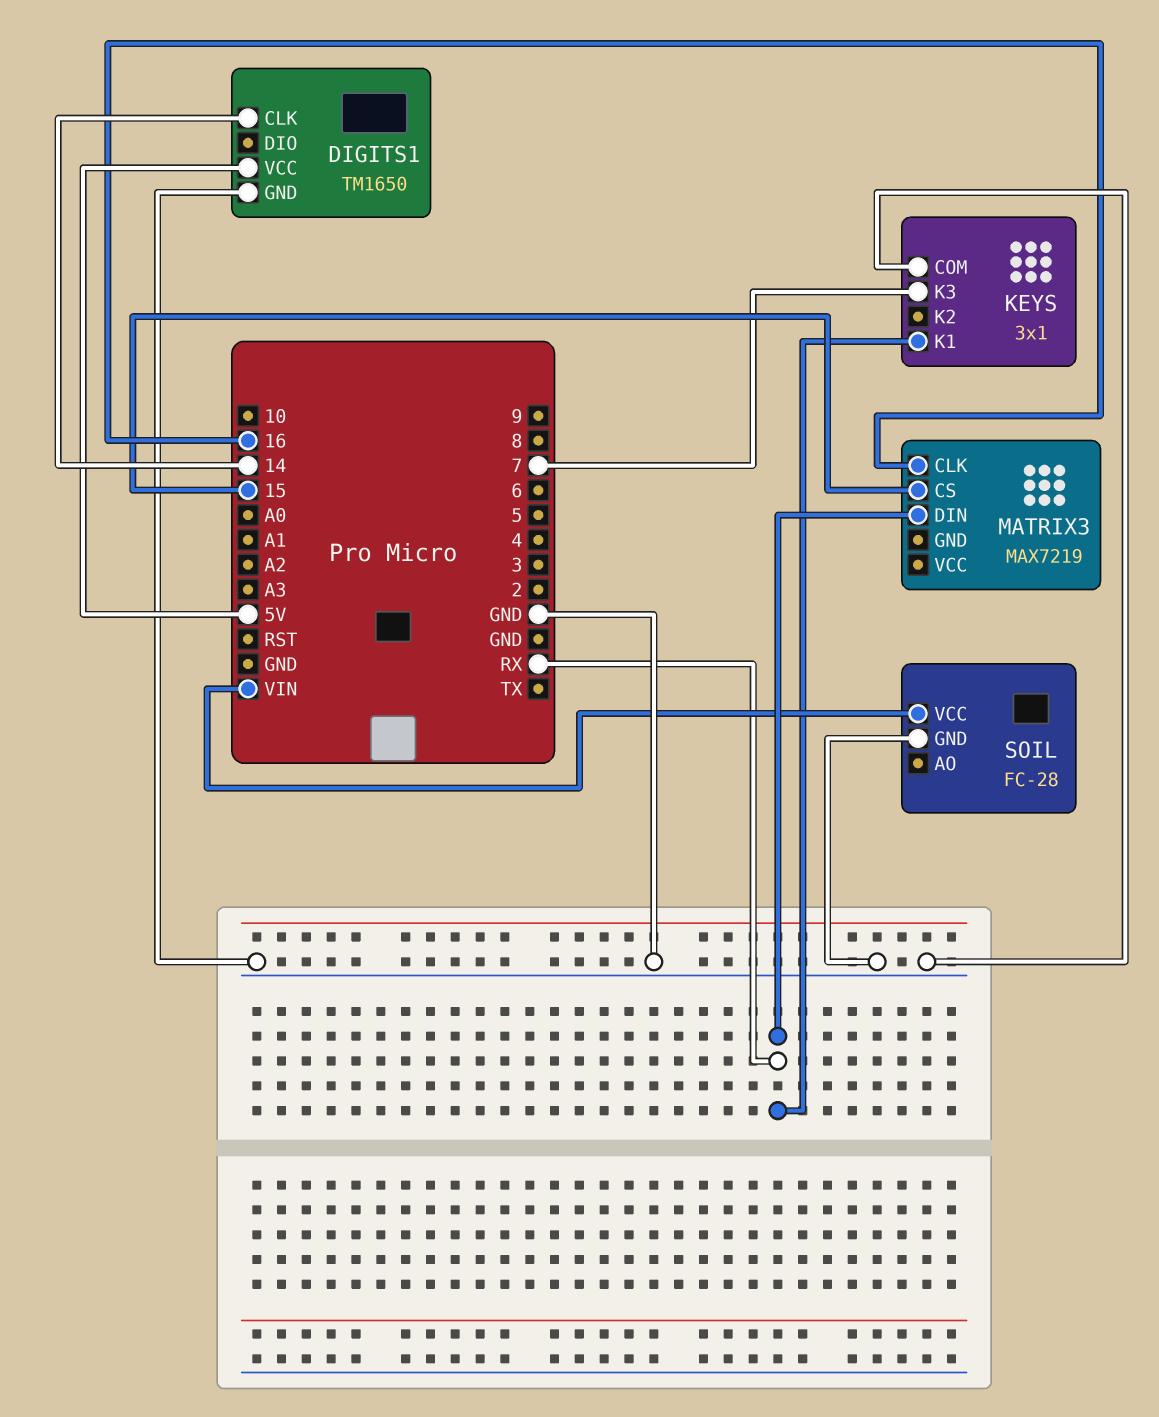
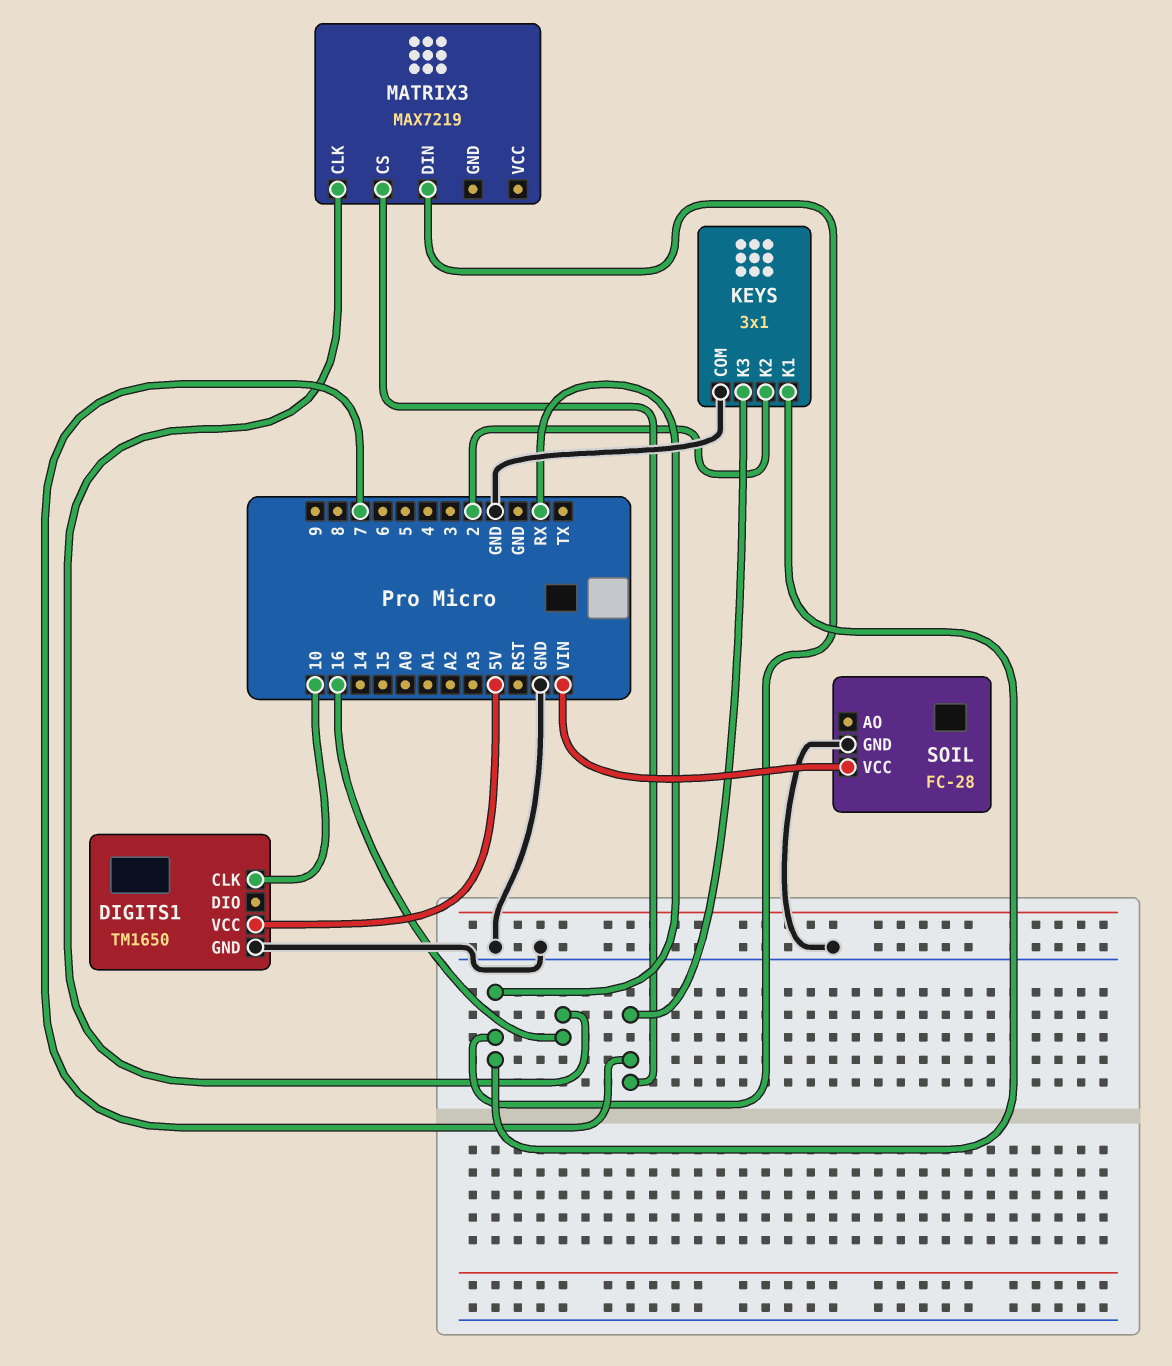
DIGITS1 pin CLK: 14 -> 10
KEYS pin K2: none -> 2
MATRIX3 pin CS: 15 -> 7

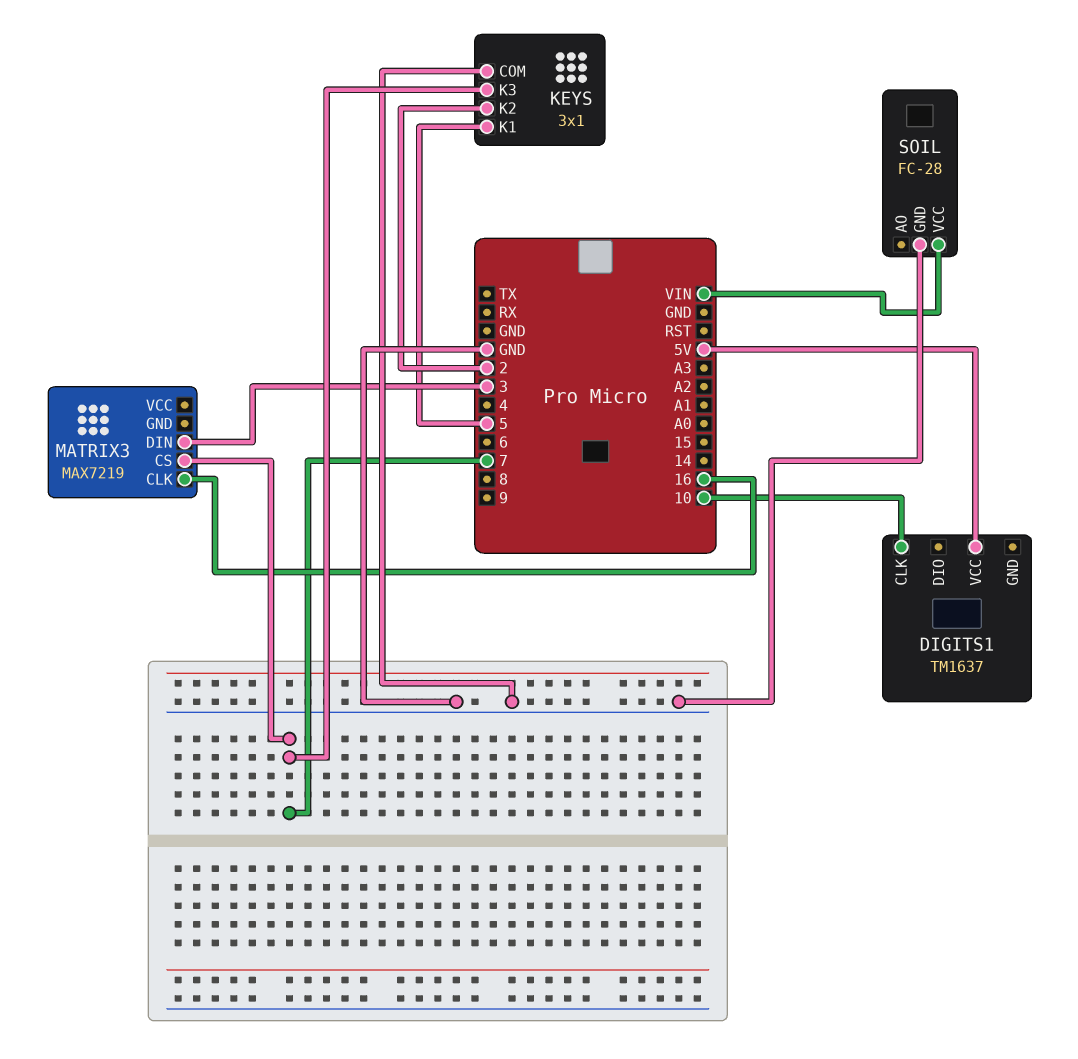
DIGITS1: TM1650 -> TM1637
DIGITS1 pin GND: GND -> none
KEYS pin K1: RX -> 5
MATRIX3 pin DIN: RX -> 3

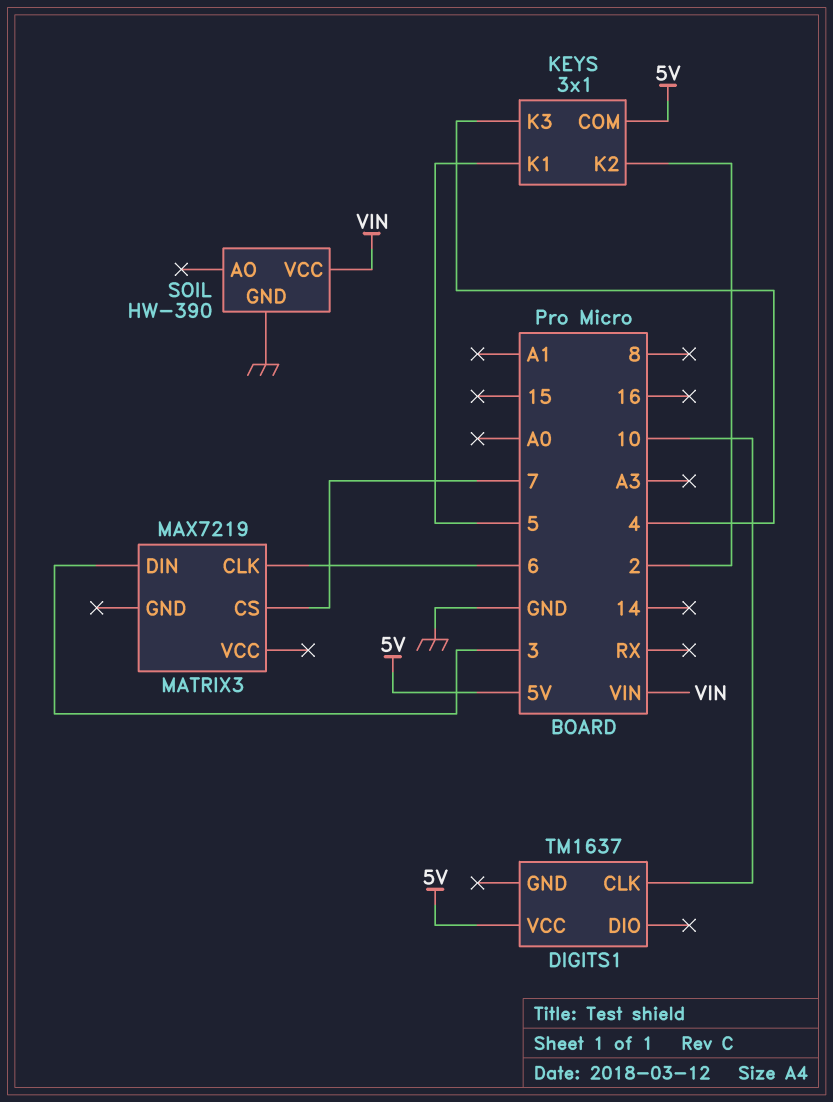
KEYS pin COM: GND -> 5V
KEYS pin K3: 7 -> 4
MATRIX3 pin CLK: 16 -> 6
SOIL: FC-28 -> HW-390

